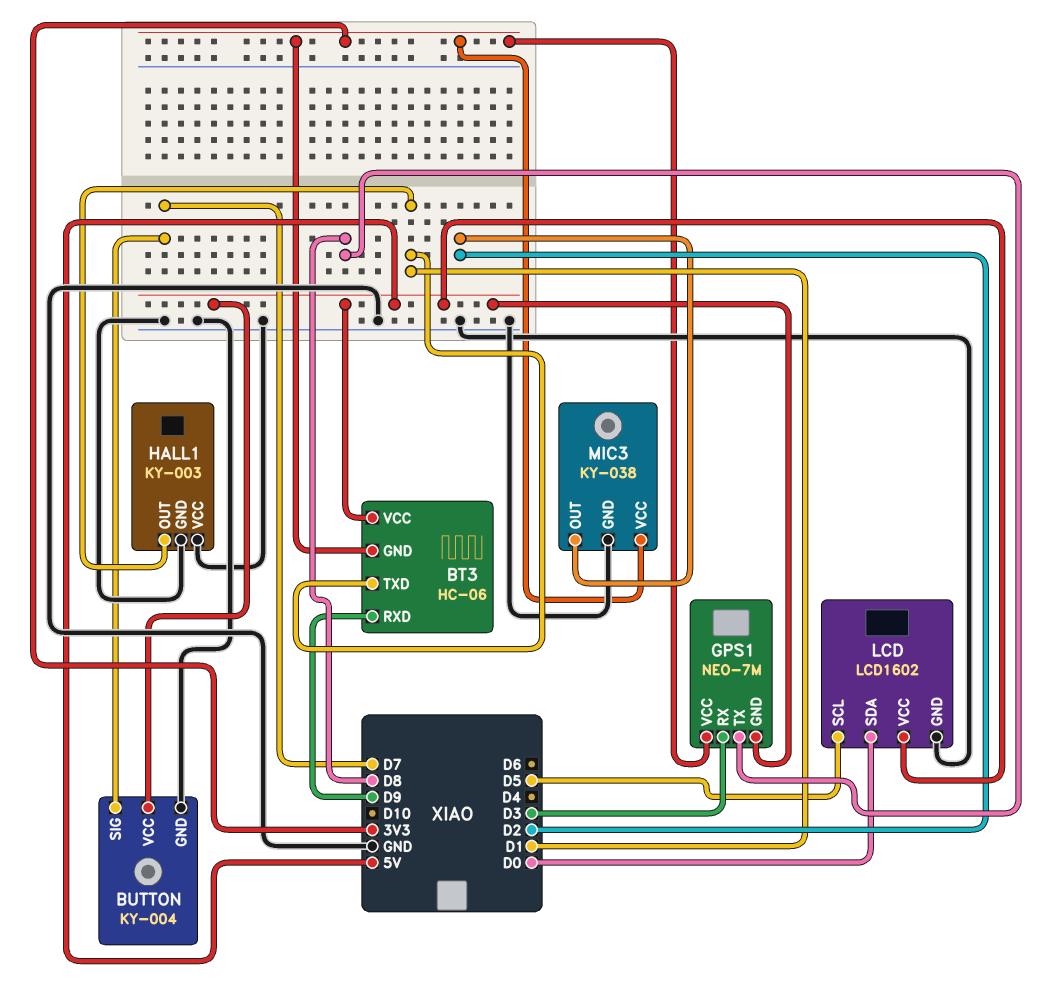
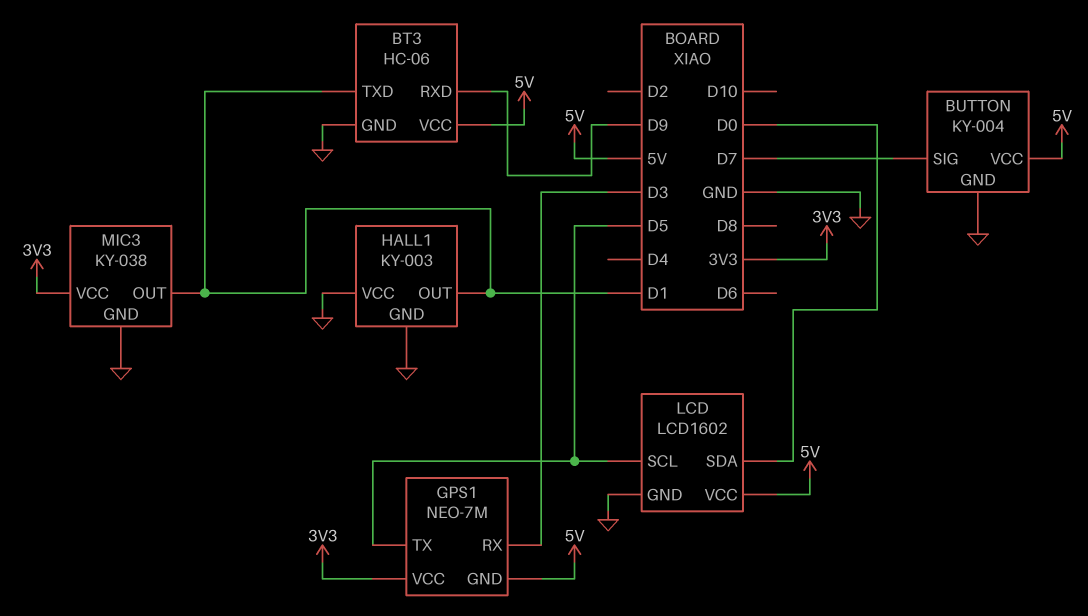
BT3 pin GND: 3V3 -> GND
GPS1 pin TX: D8 -> D5
MIC3 pin OUT: D2 -> D1

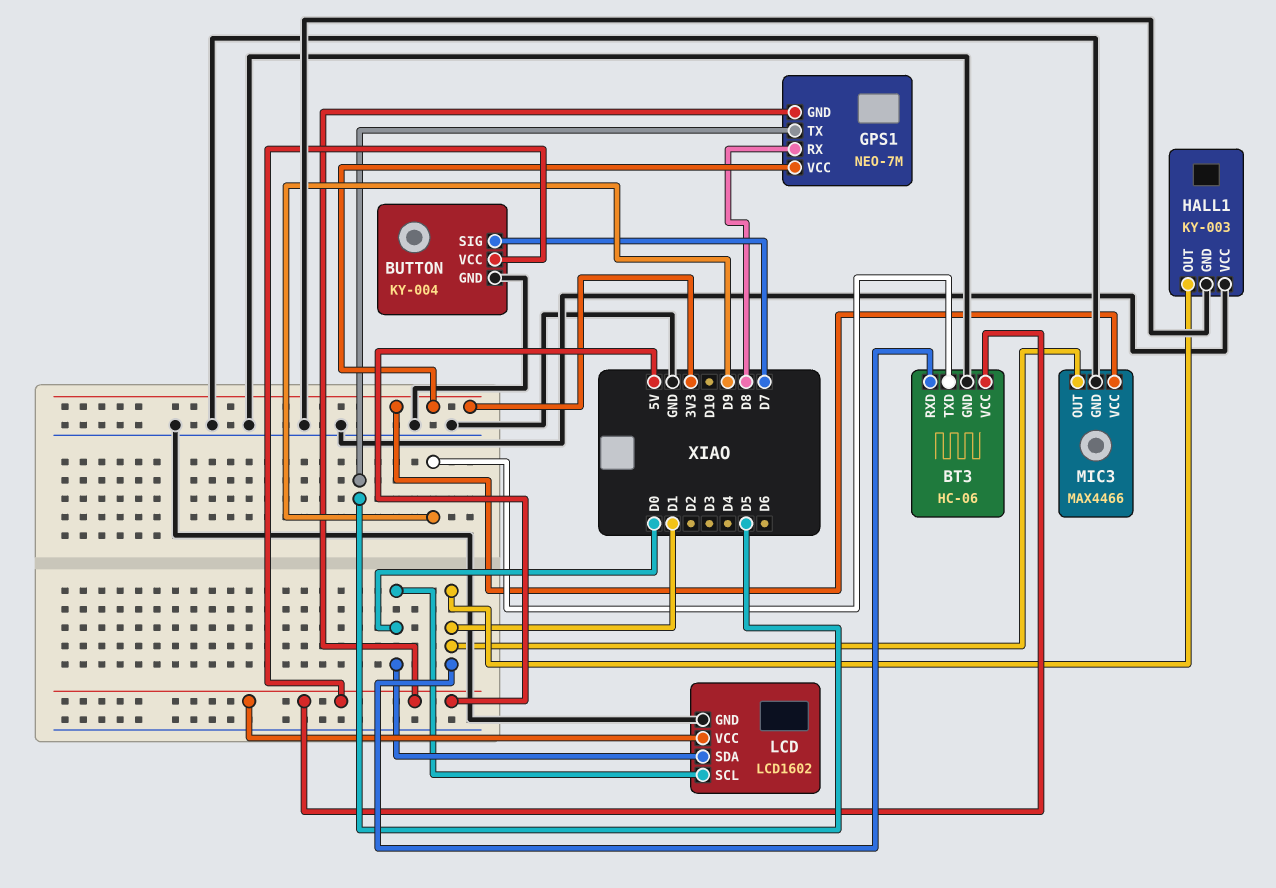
BT3 pin RXD: D9 -> D1
BT3 pin TXD: D1 -> D9
GPS1 pin RX: D3 -> D8
LCD pin SCL: D5 -> D0
MIC3: KY-038 -> MAX4466

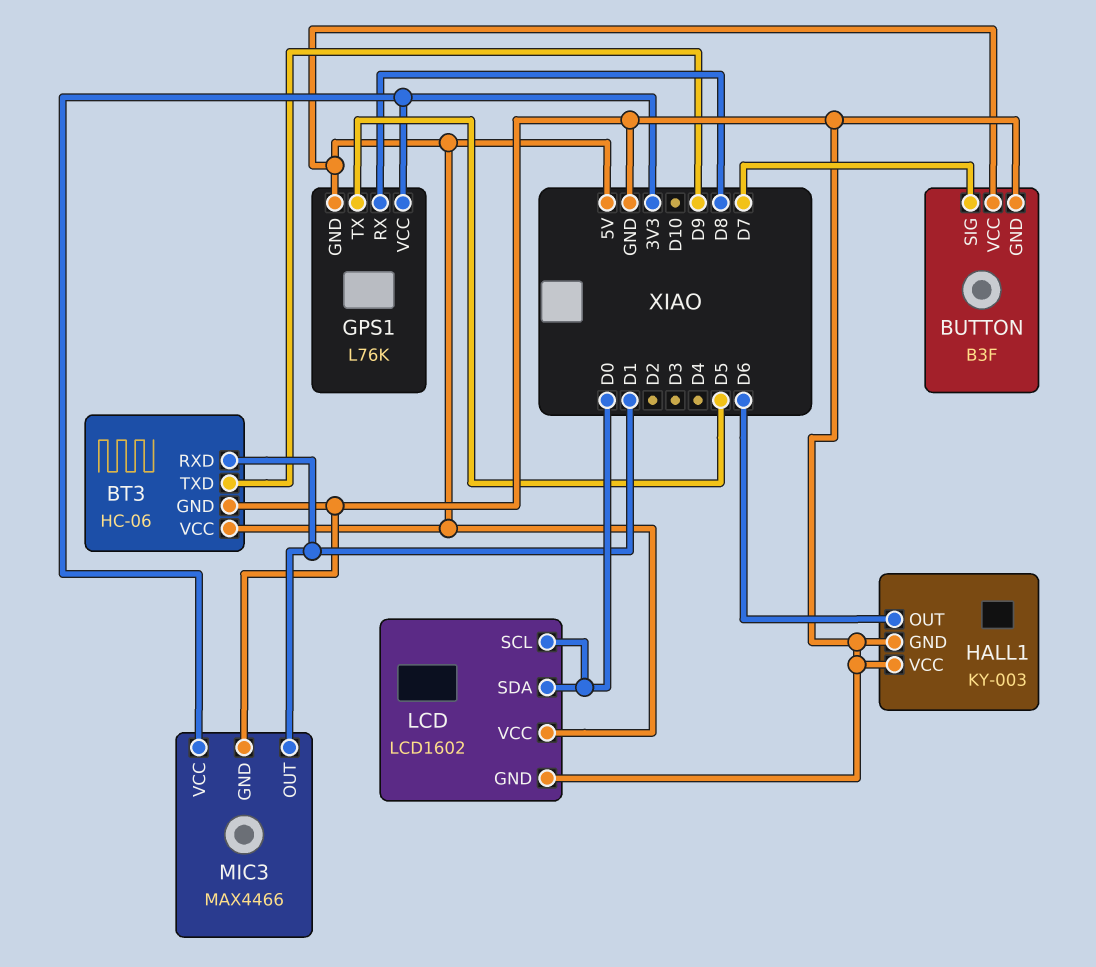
BUTTON: KY-004 -> B3F
GPS1: NEO-7M -> L76K
HALL1 pin OUT: D1 -> D6

